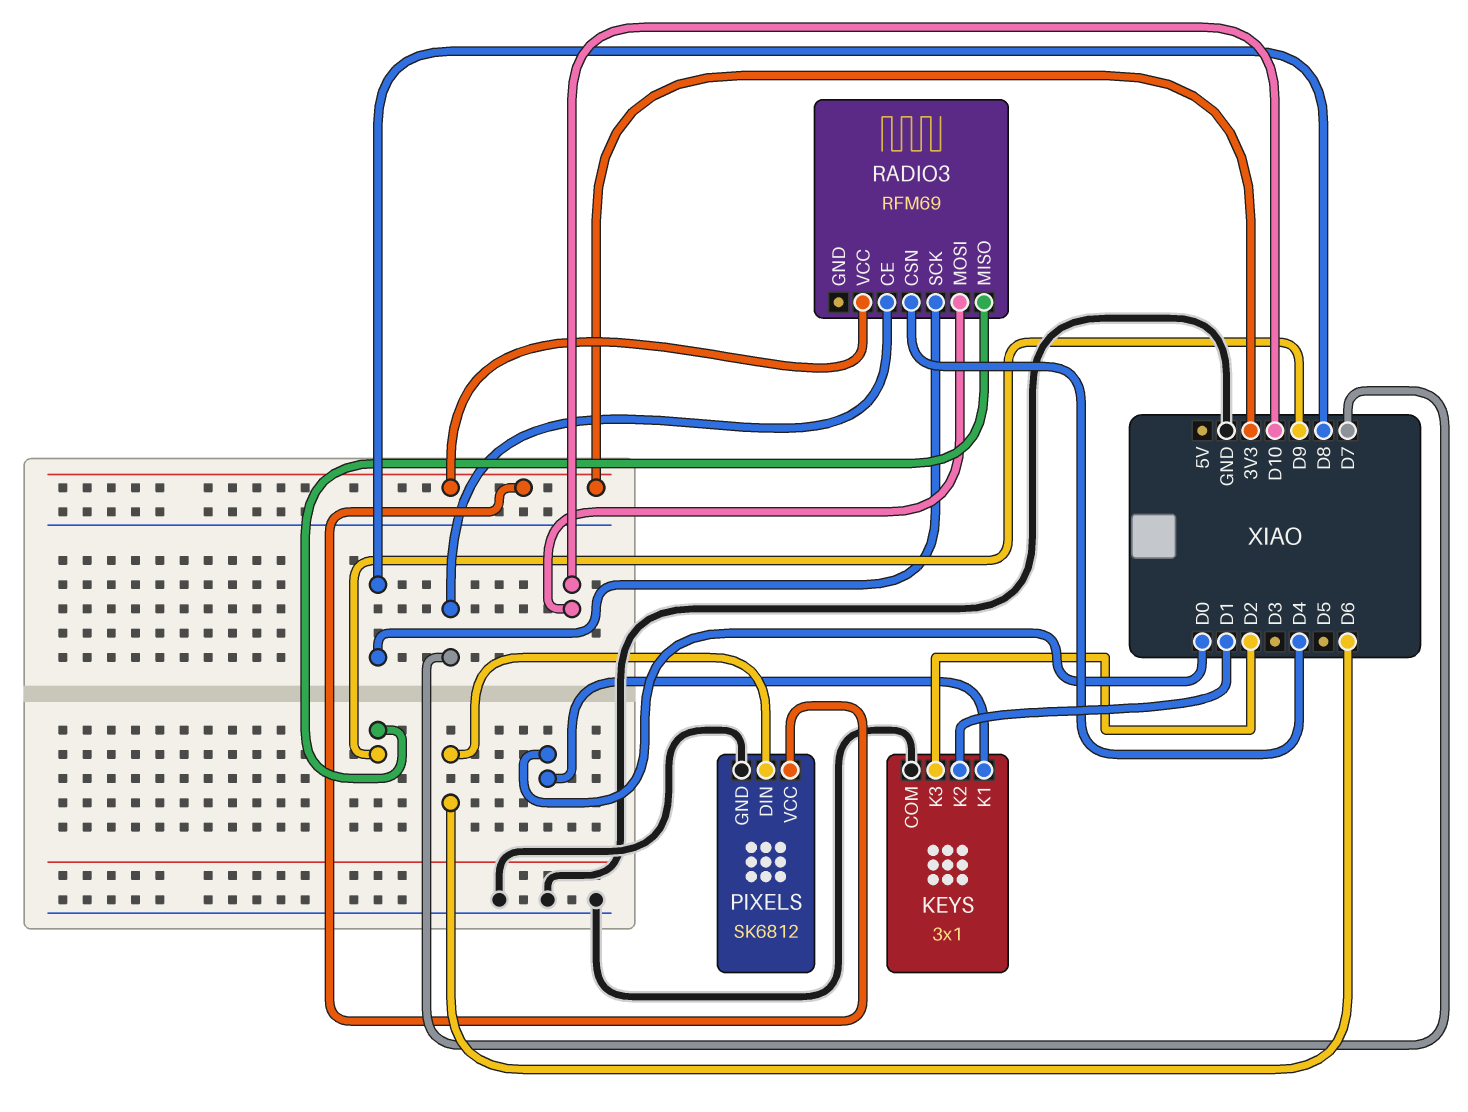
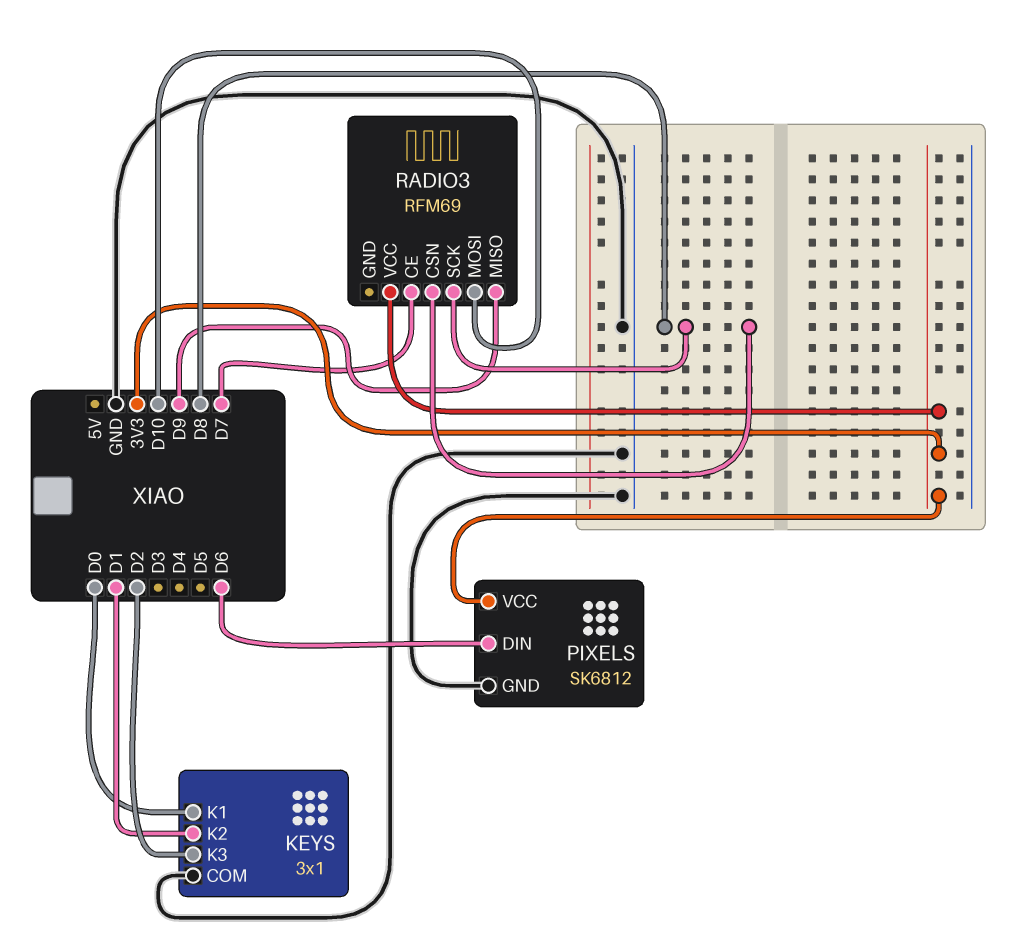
RADIO3 pin CSN: D4 -> D8

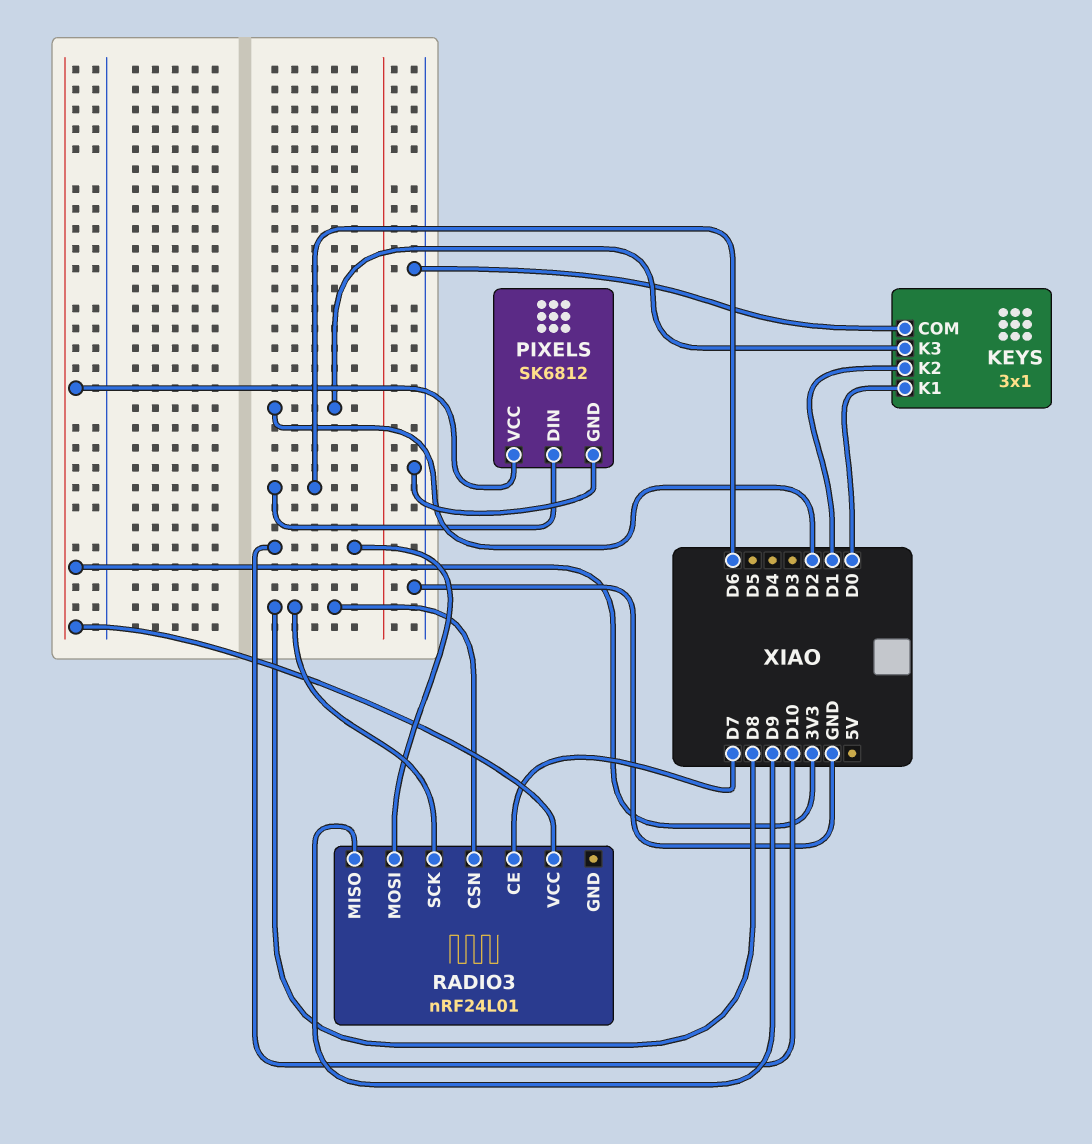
RADIO3: RFM69 -> nRF24L01

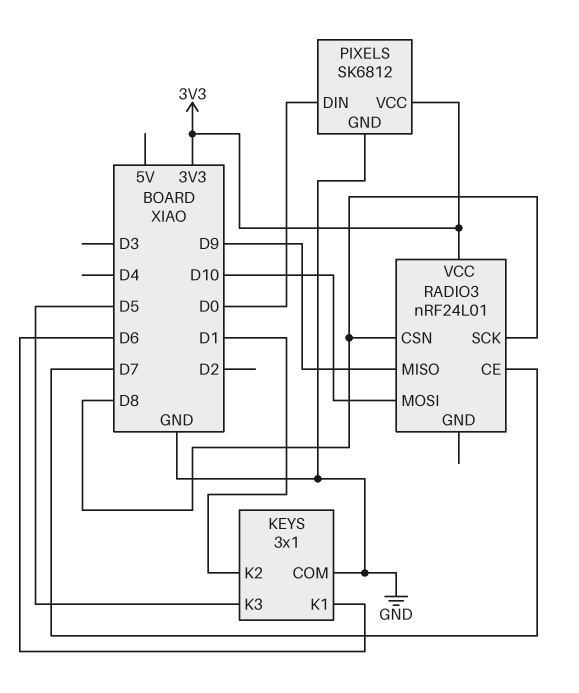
KEYS pin K1: D0 -> D6
KEYS pin K3: D2 -> D5
PIXELS pin DIN: D6 -> D0

